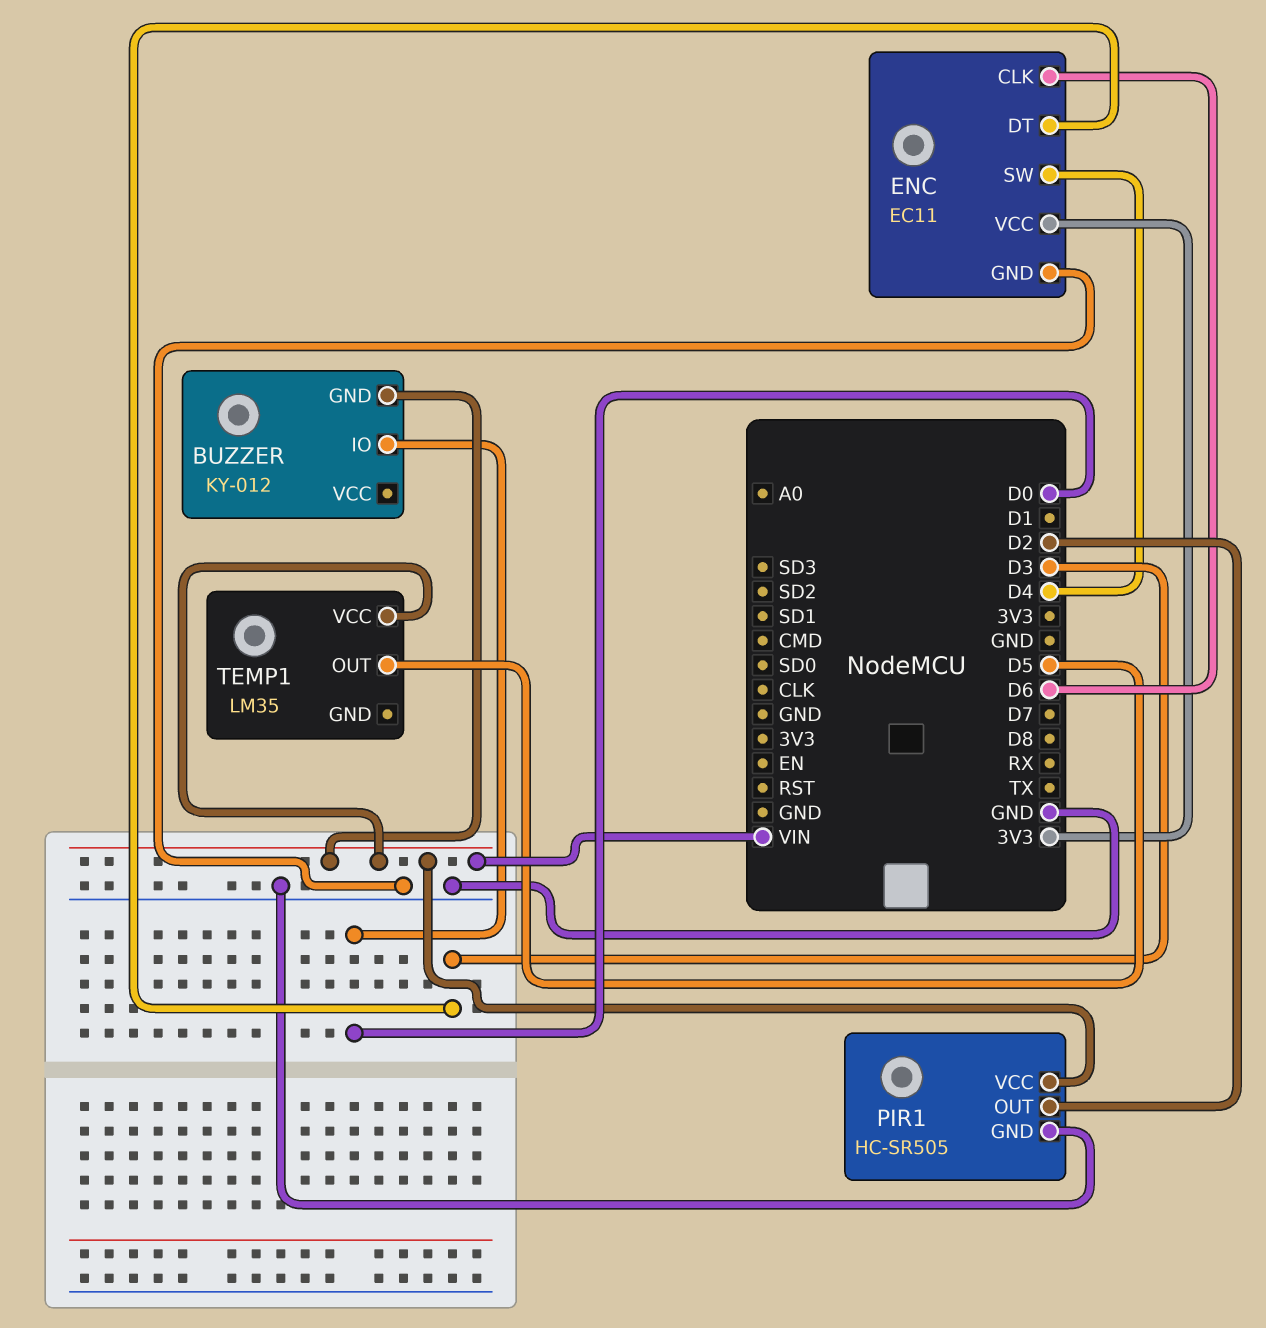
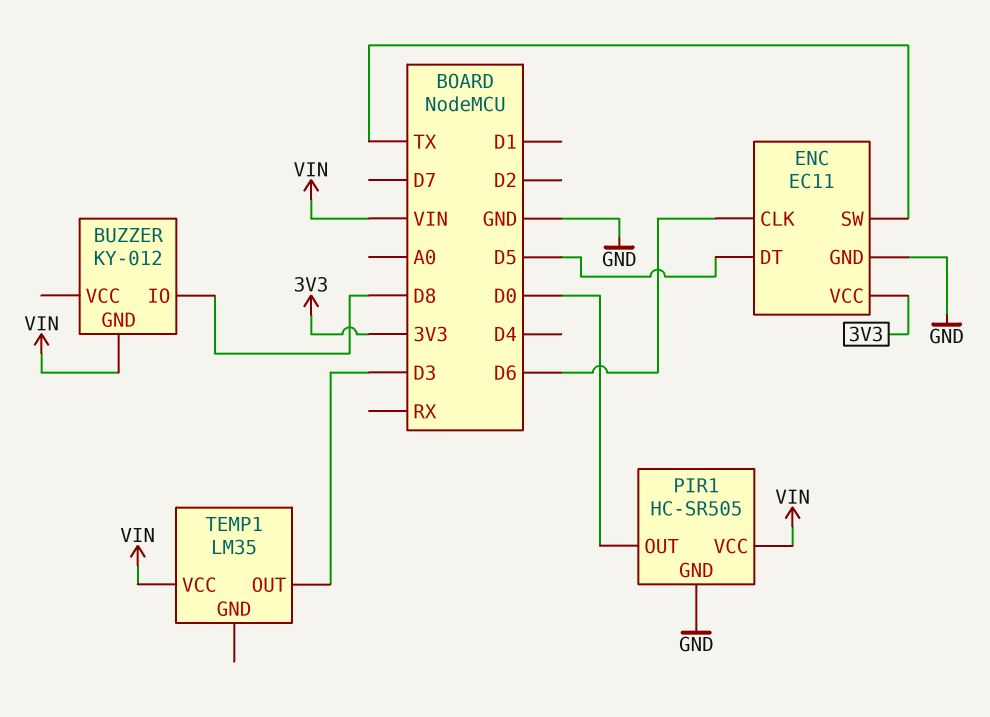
BUZZER pin IO: D0 -> D8
ENC pin DT: D3 -> D5
ENC pin SW: D4 -> TX
PIR1 pin OUT: D2 -> D0
TEMP1 pin OUT: D5 -> D3

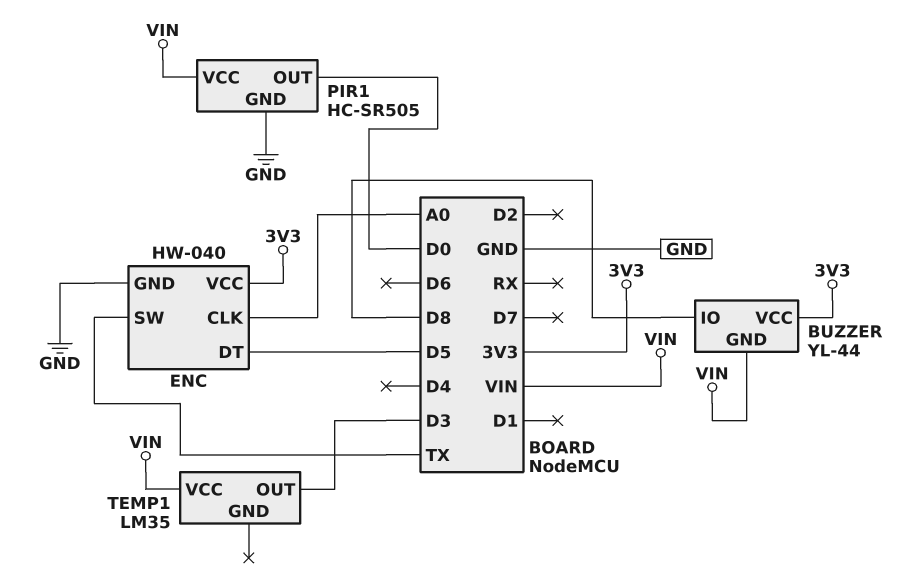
BUZZER: KY-012 -> YL-44
BUZZER pin VCC: none -> 3V3
ENC: EC11 -> HW-040
ENC pin CLK: D6 -> A0

